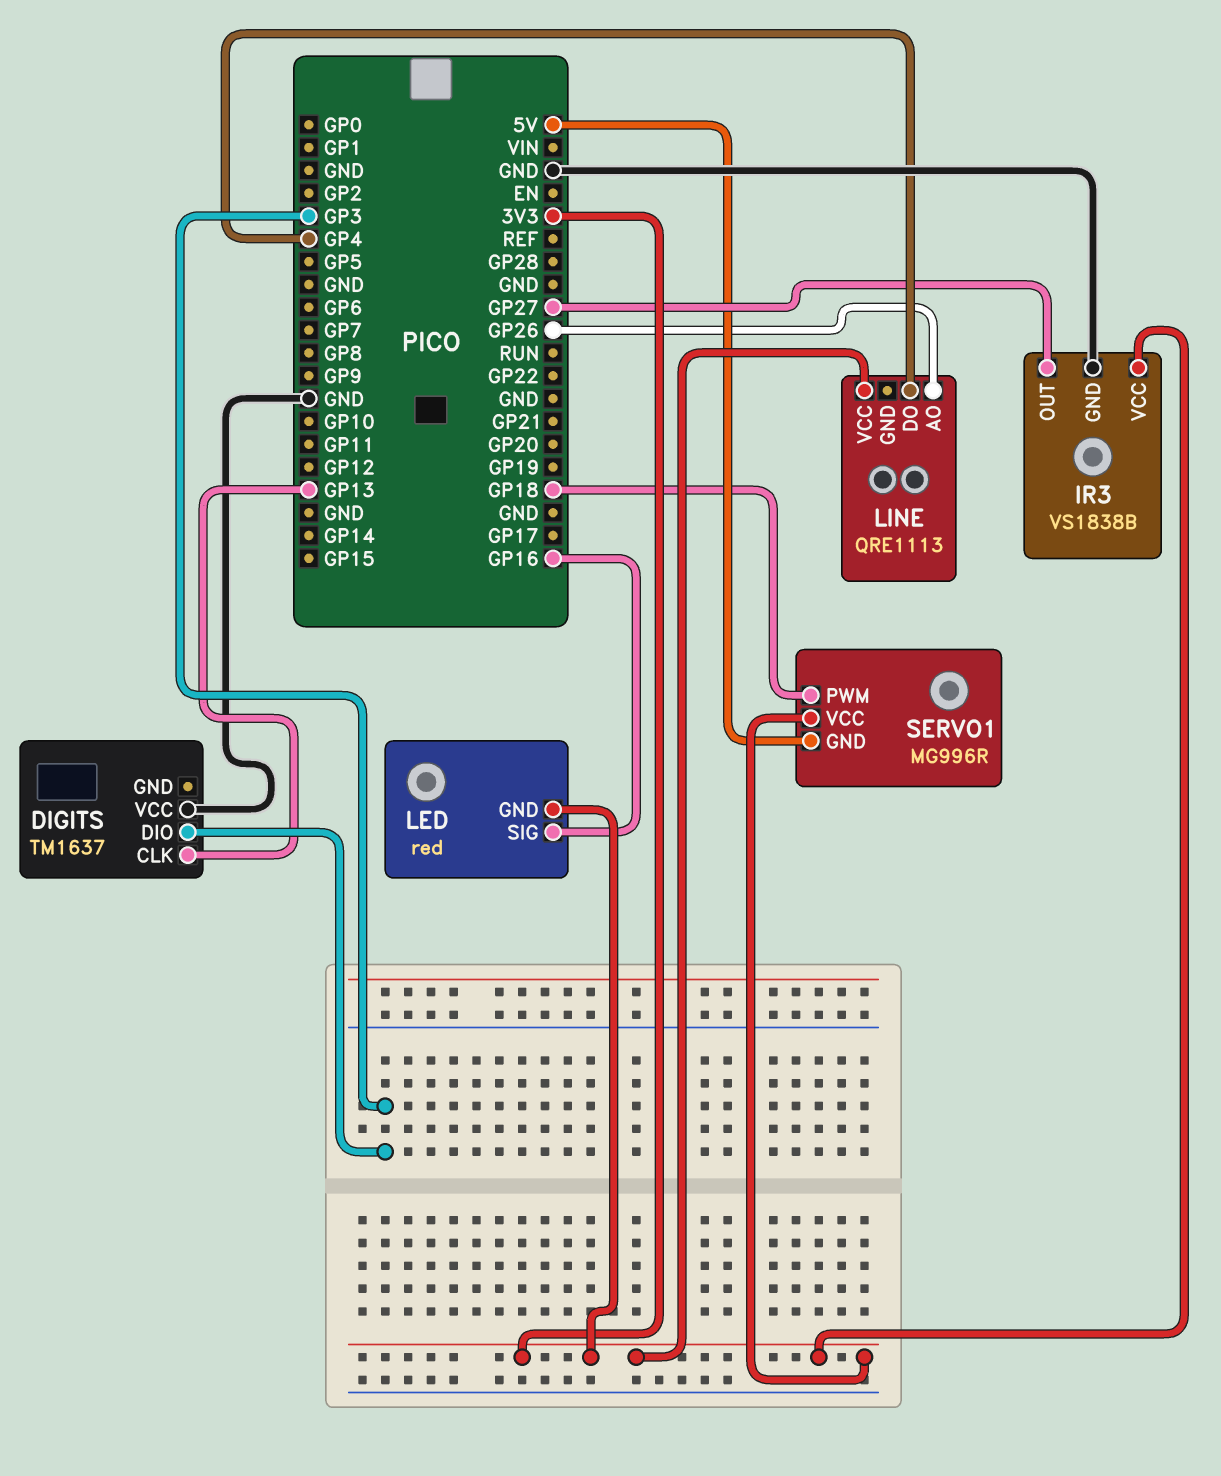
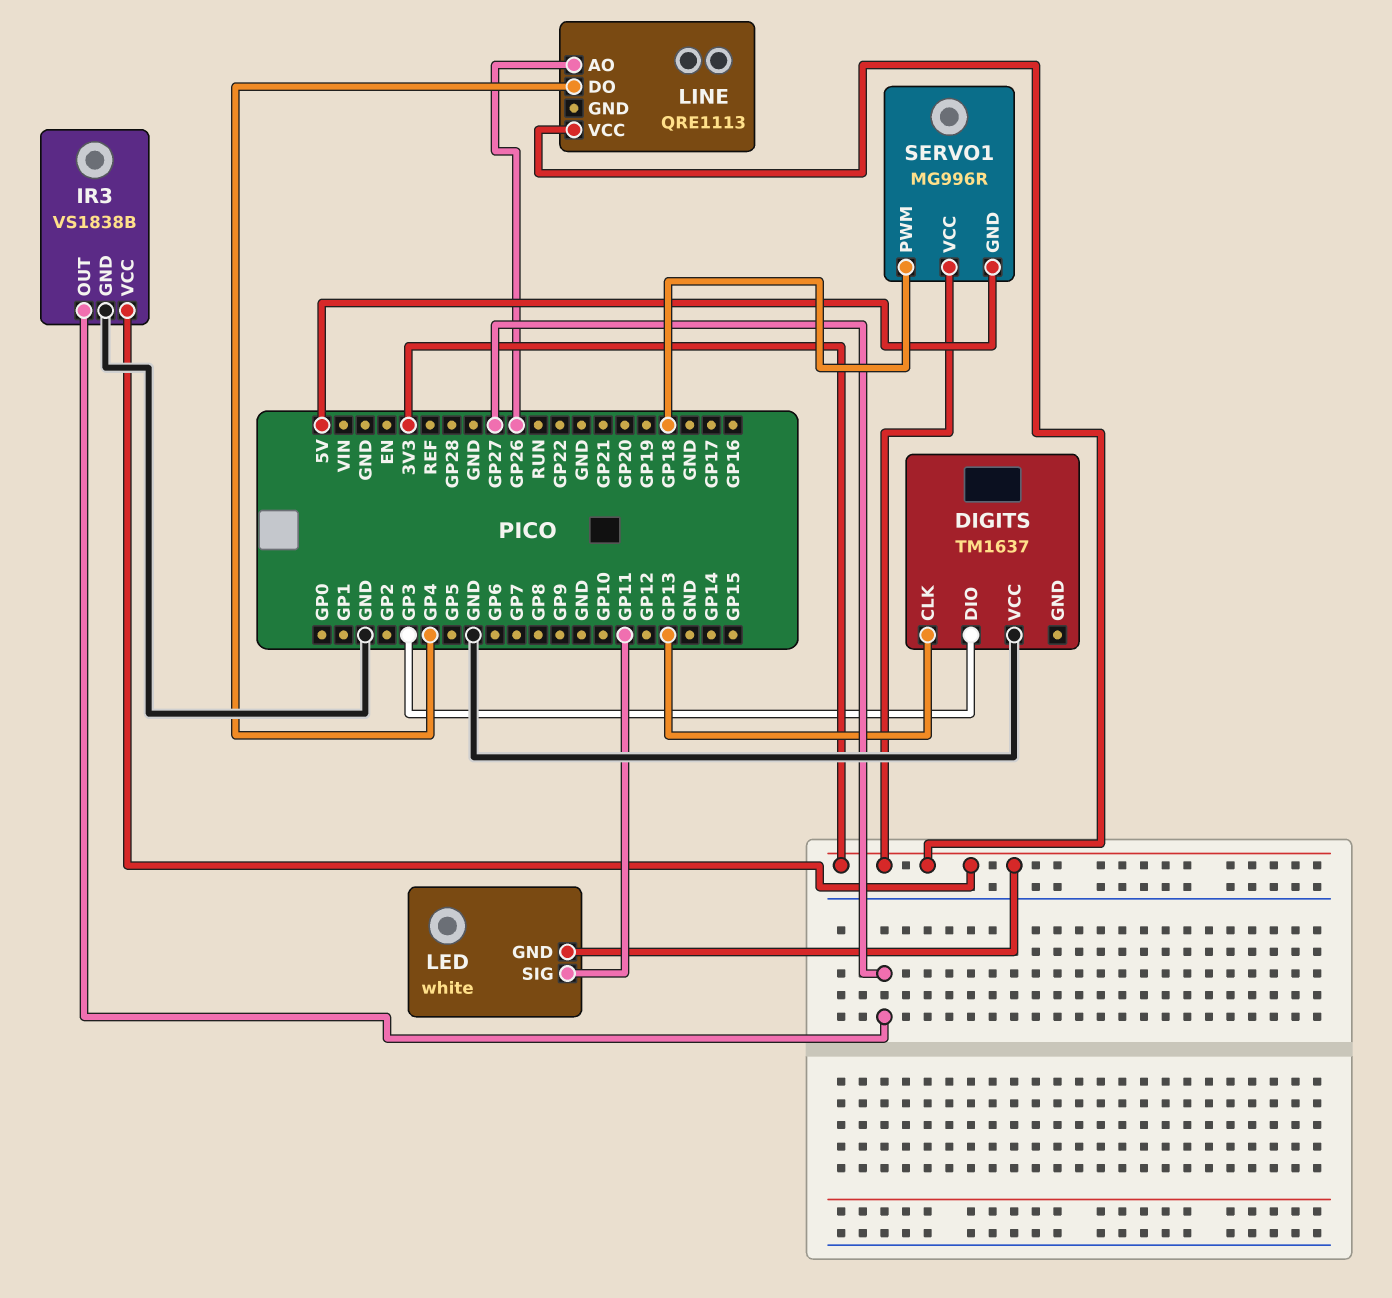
LED: red -> white
LED pin SIG: GP16 -> GP11

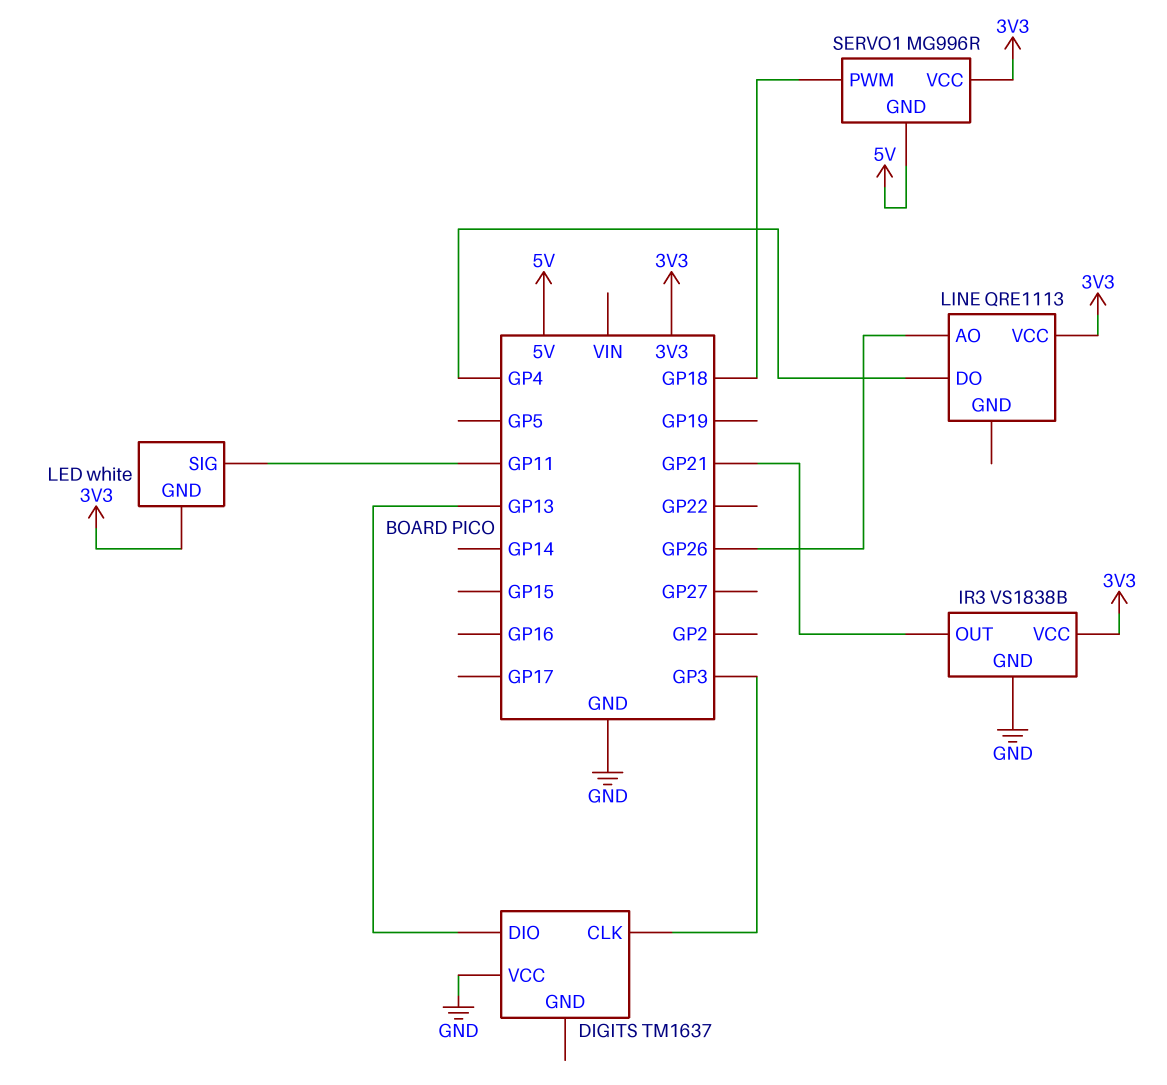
DIGITS pin CLK: GP13 -> GP3
DIGITS pin DIO: GP3 -> GP13
IR3 pin OUT: GP27 -> GP21

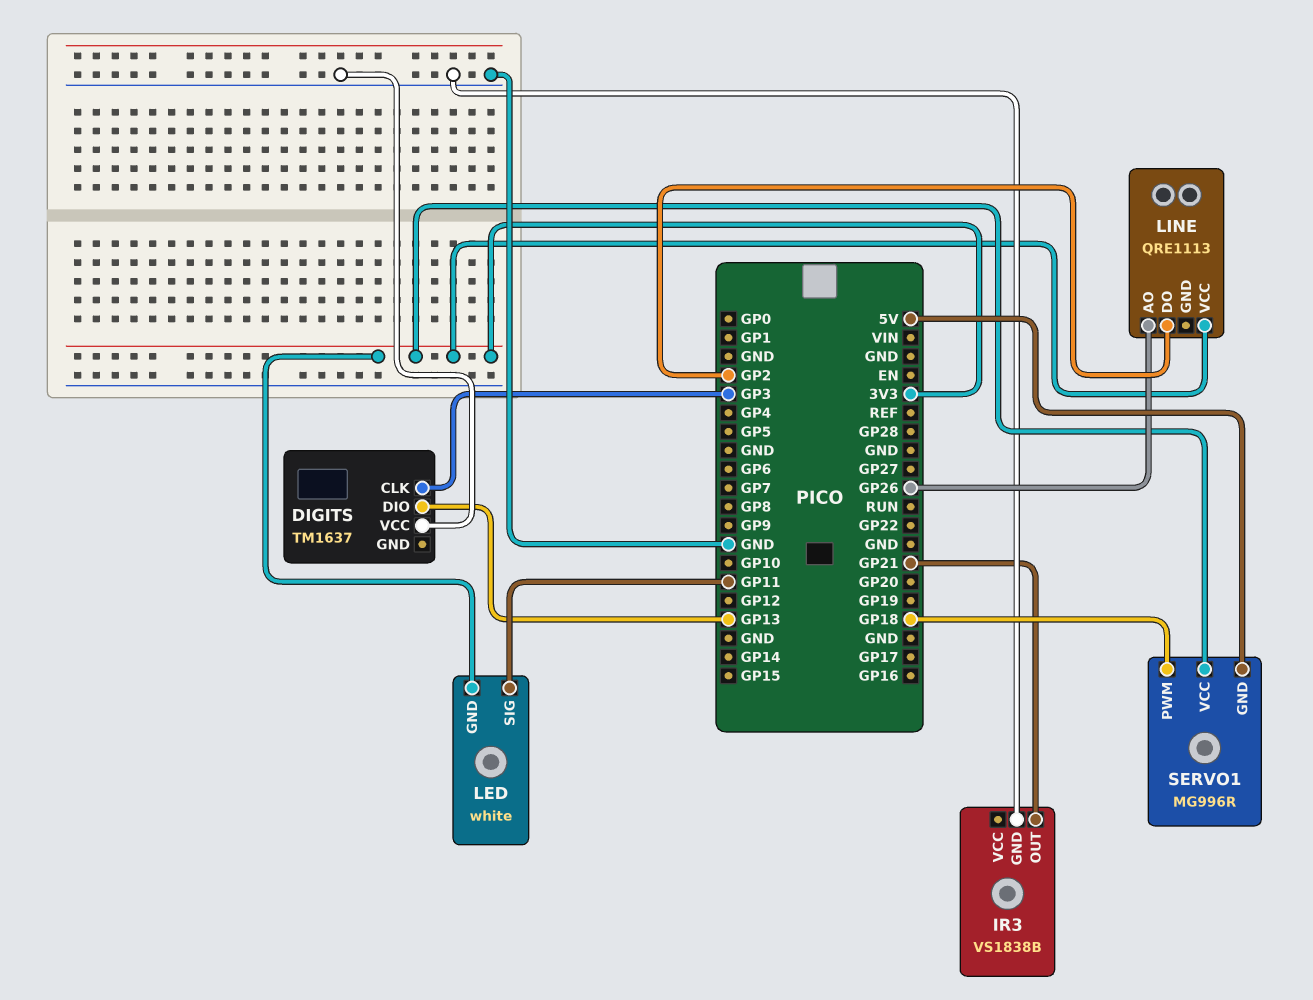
IR3 pin VCC: 3V3 -> none
LINE pin DO: GP4 -> GP2

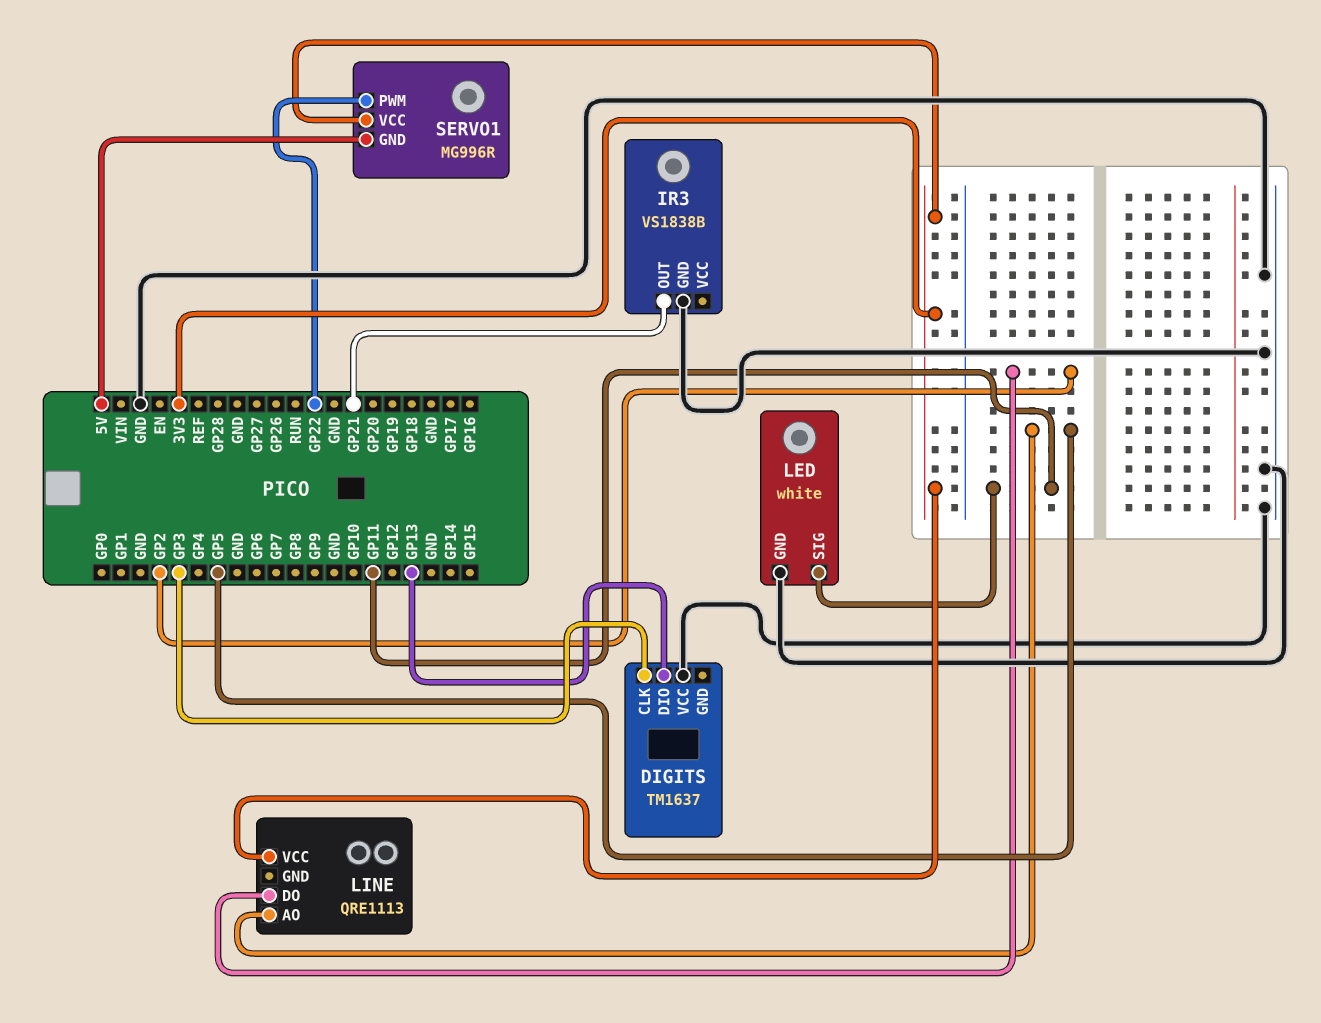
LED pin GND: 3V3 -> GND
LINE pin AO: GP26 -> GP5
SERVO1 pin PWM: GP18 -> GP22

